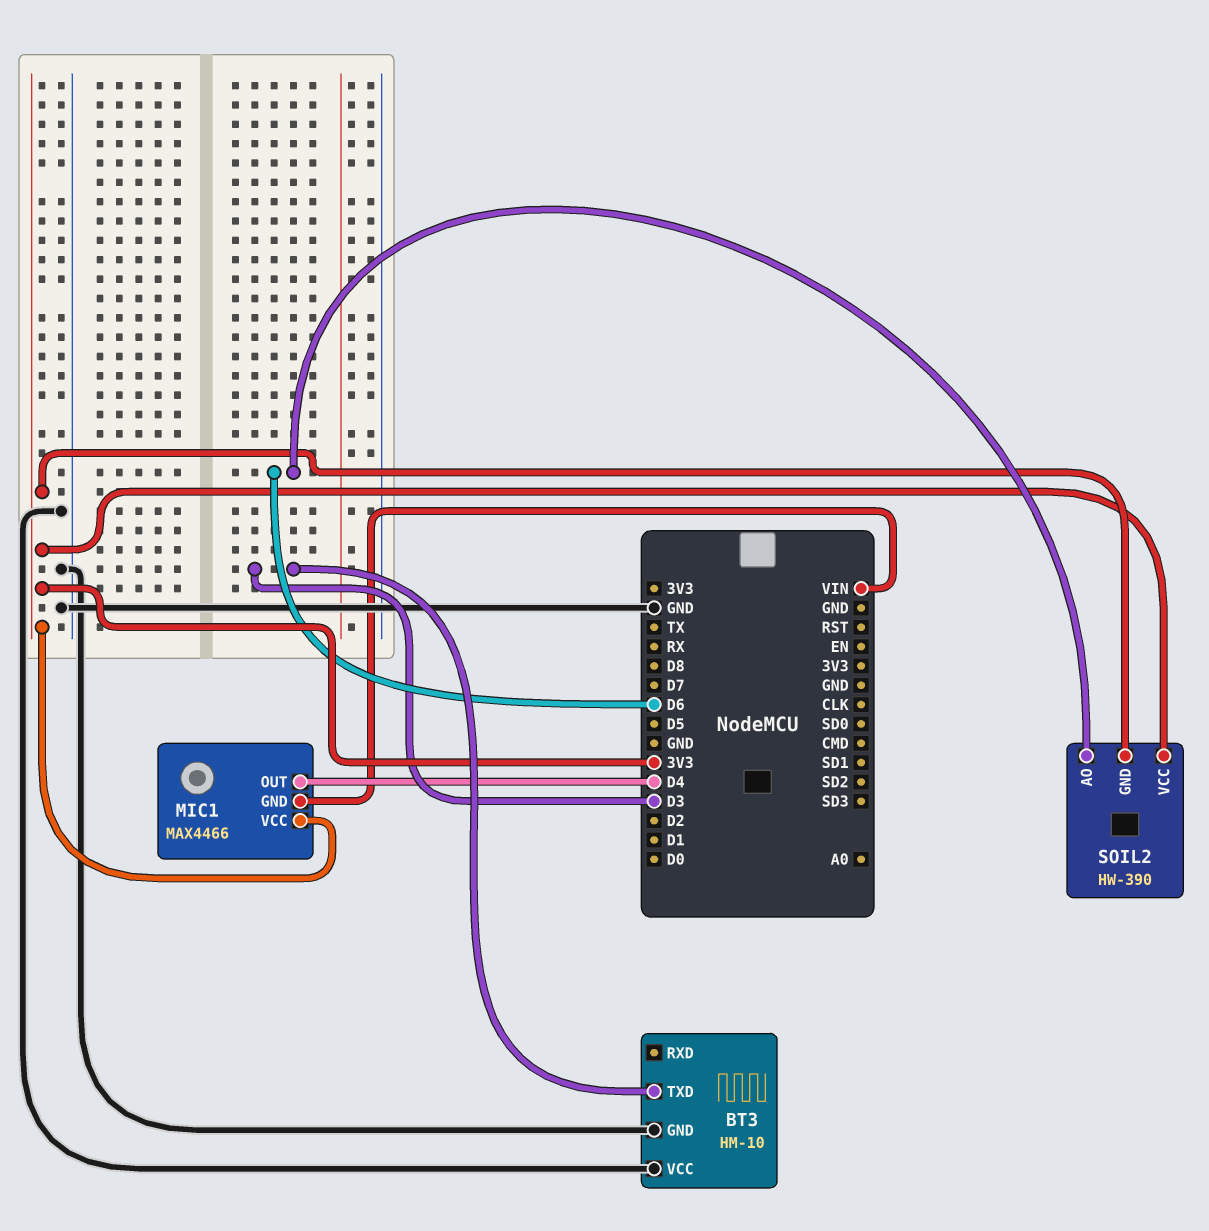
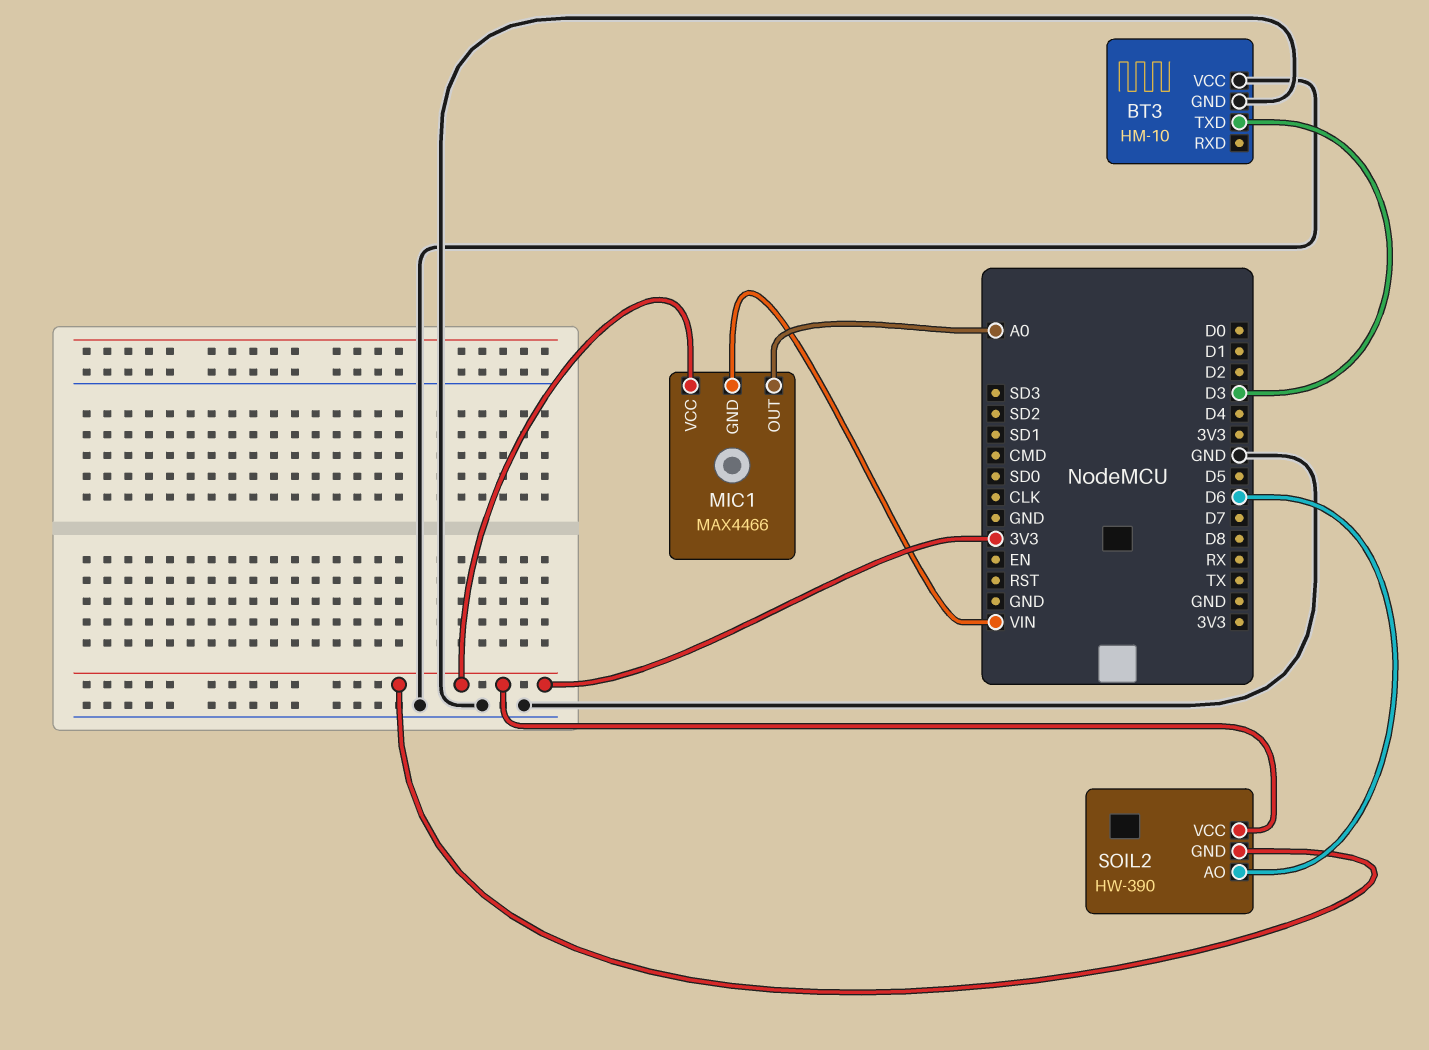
MIC1 pin OUT: D4 -> A0

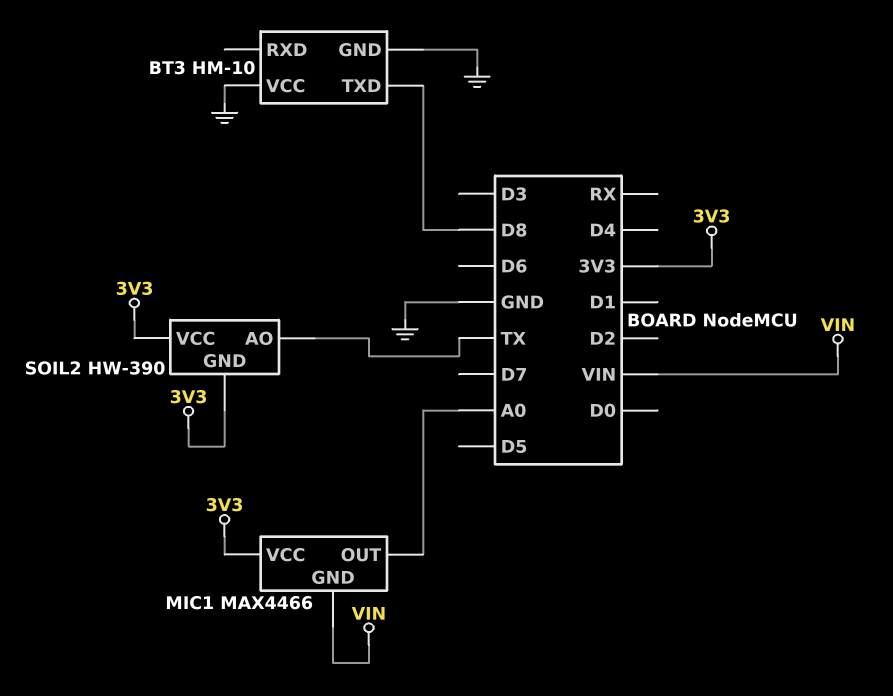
BT3 pin TXD: D3 -> D8
SOIL2 pin AO: D6 -> TX

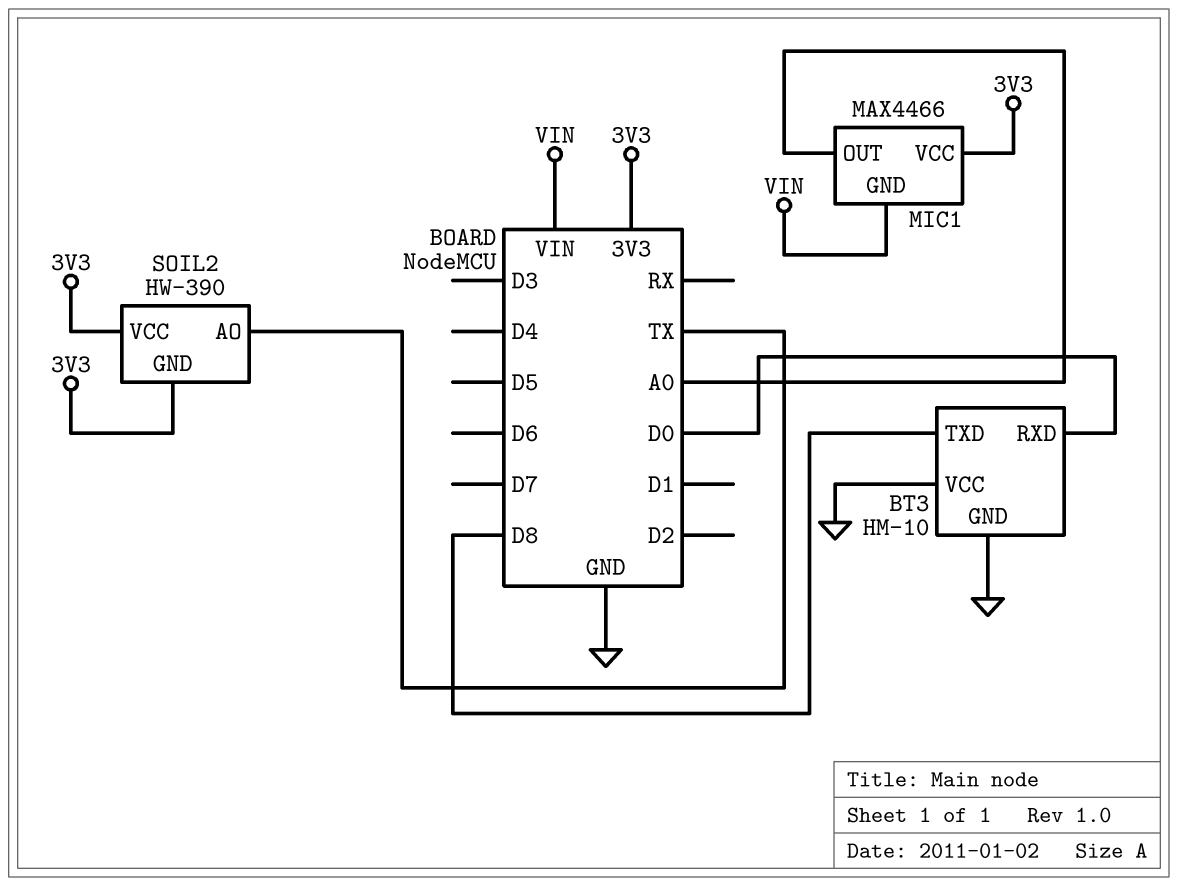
BT3 pin RXD: none -> D0

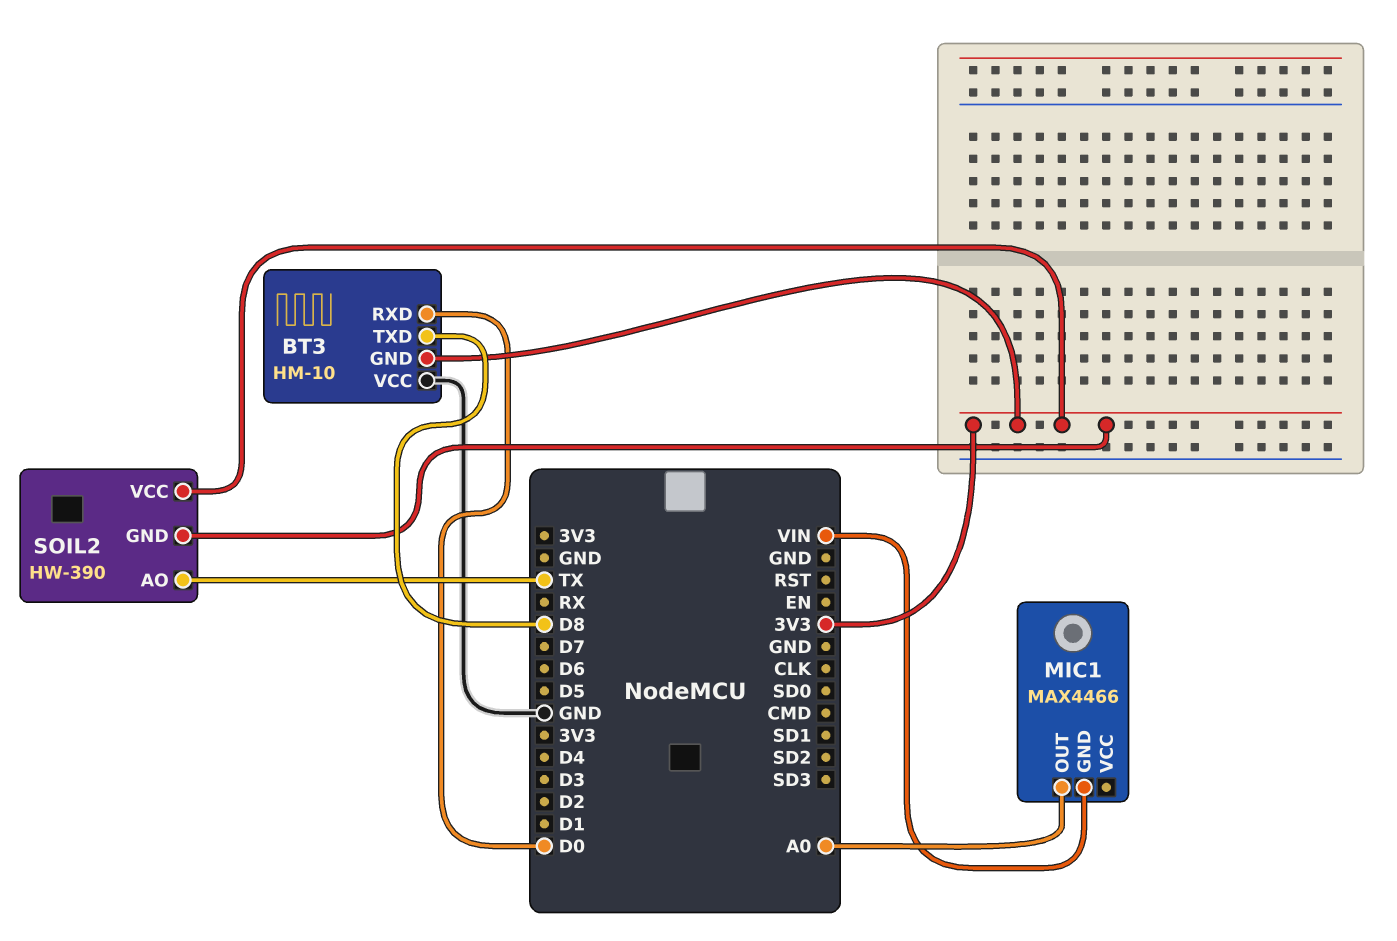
BT3 pin GND: GND -> 3V3
MIC1 pin VCC: 3V3 -> none

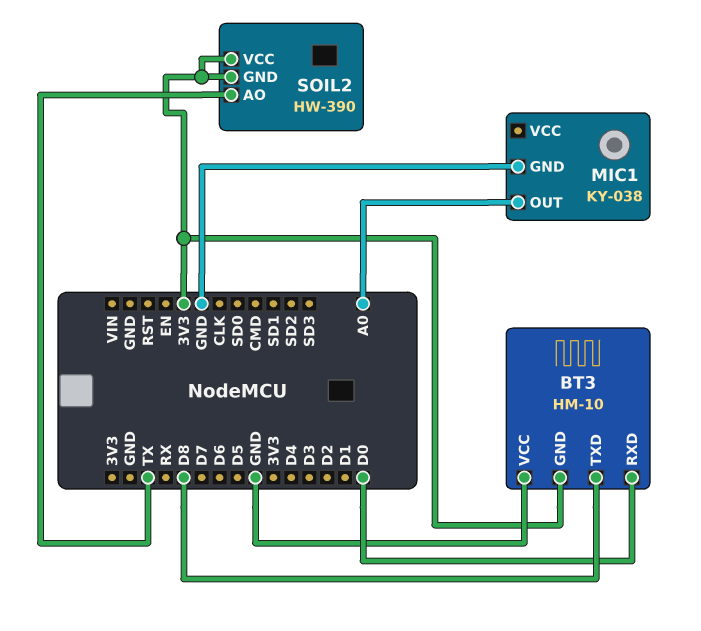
MIC1: MAX4466 -> KY-038
MIC1 pin GND: VIN -> GND

